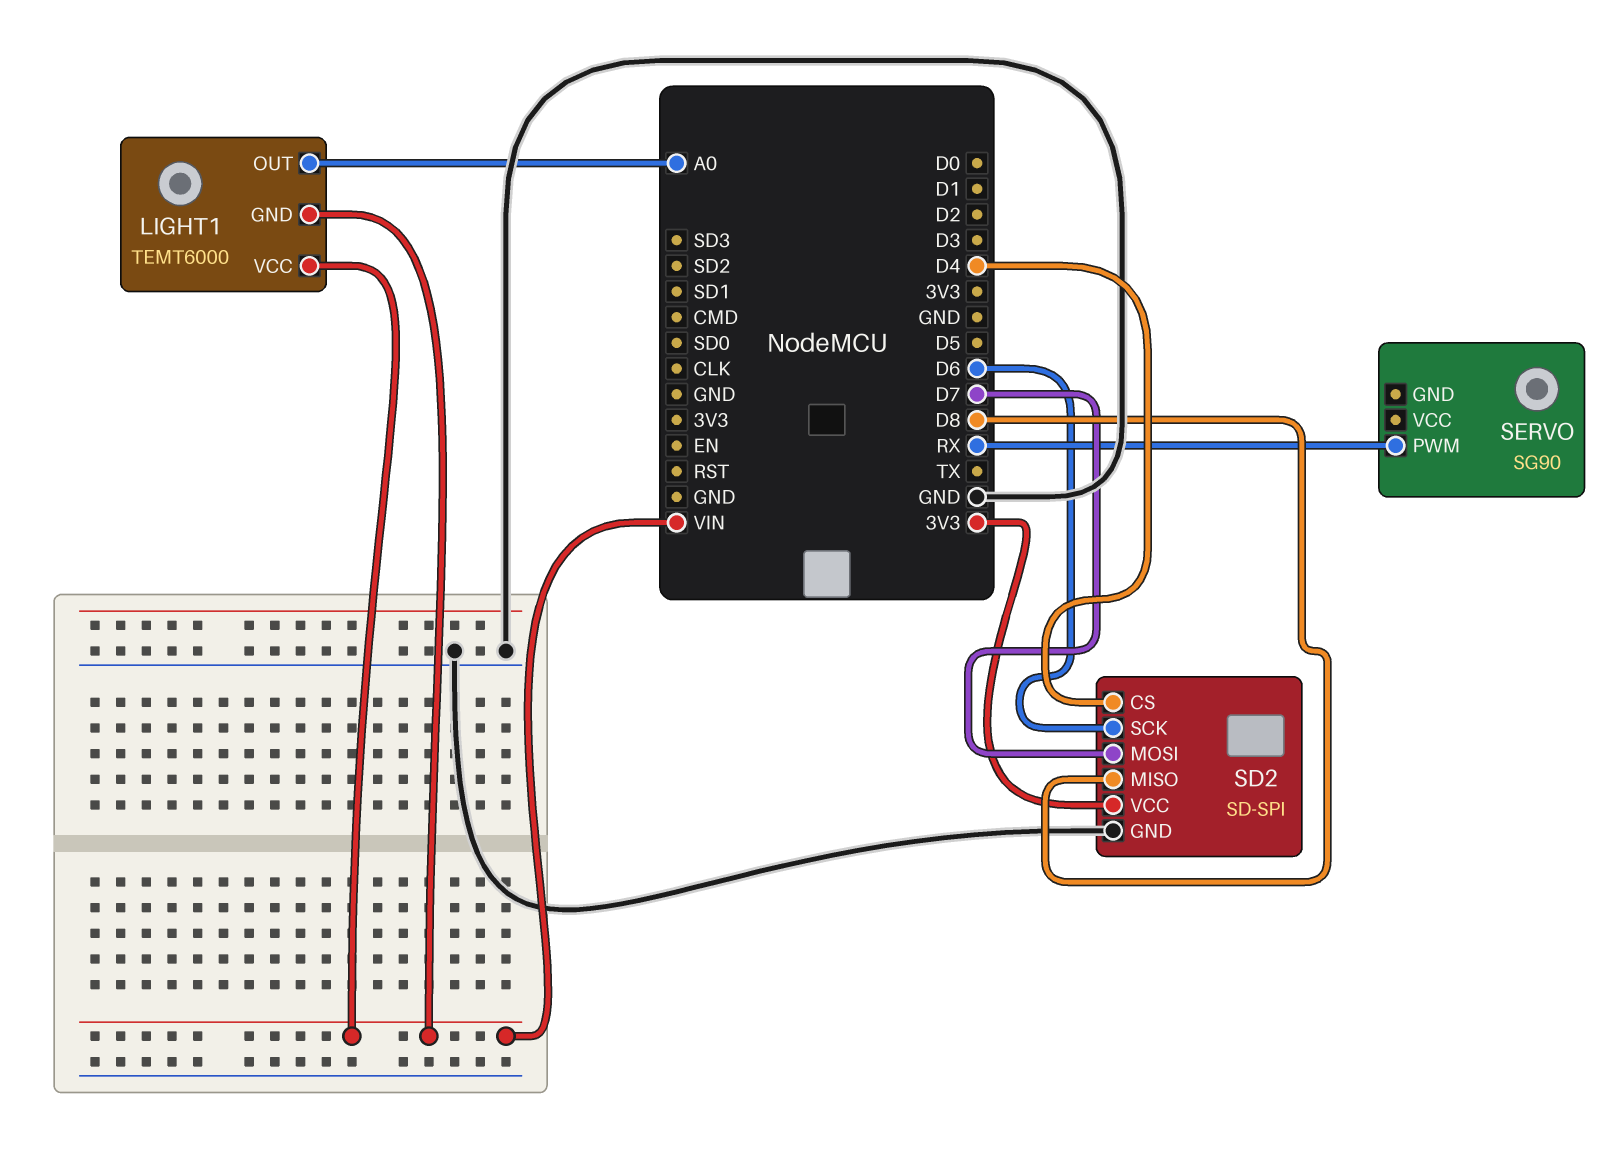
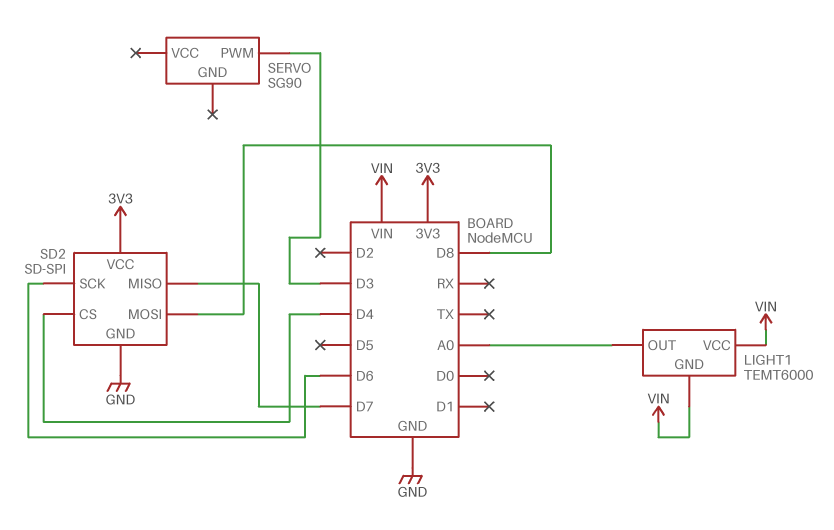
SD2 pin MISO: D8 -> D7
SD2 pin MOSI: D7 -> D8
SERVO pin PWM: RX -> D3

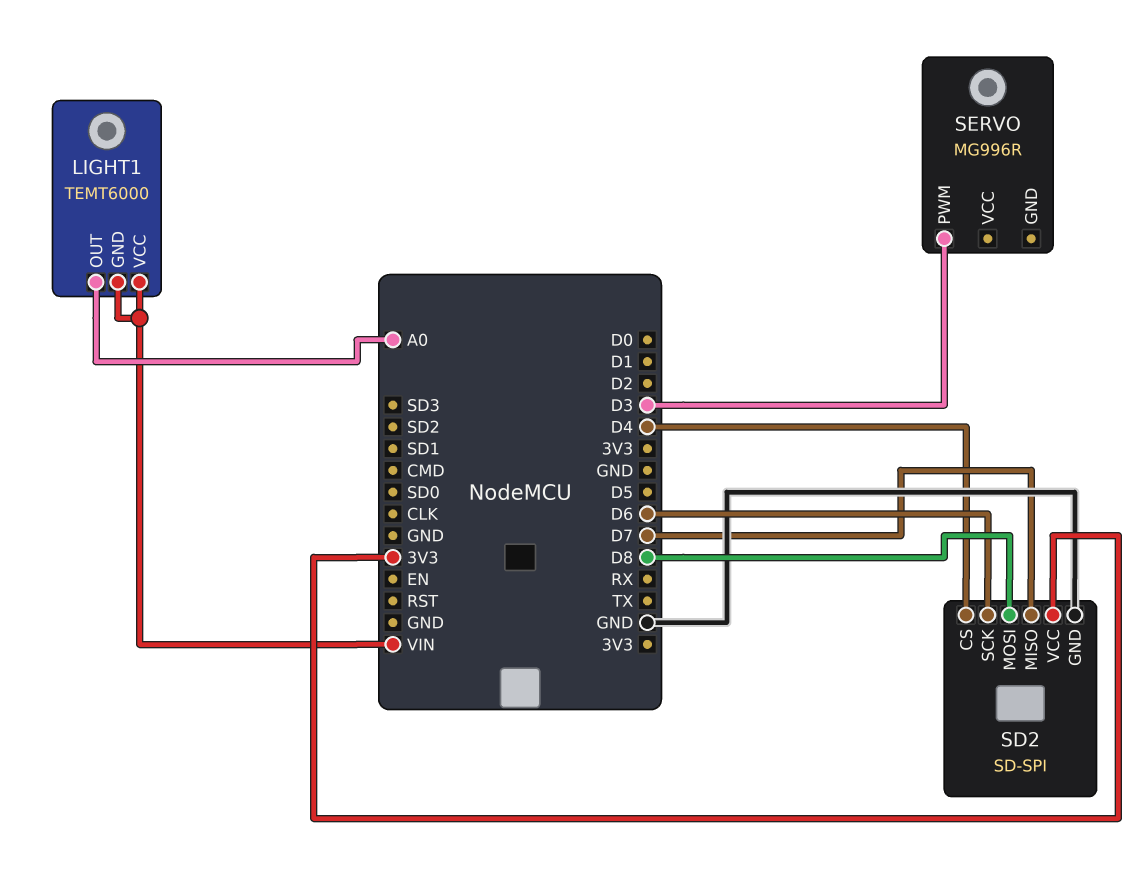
SERVO: SG90 -> MG996R

